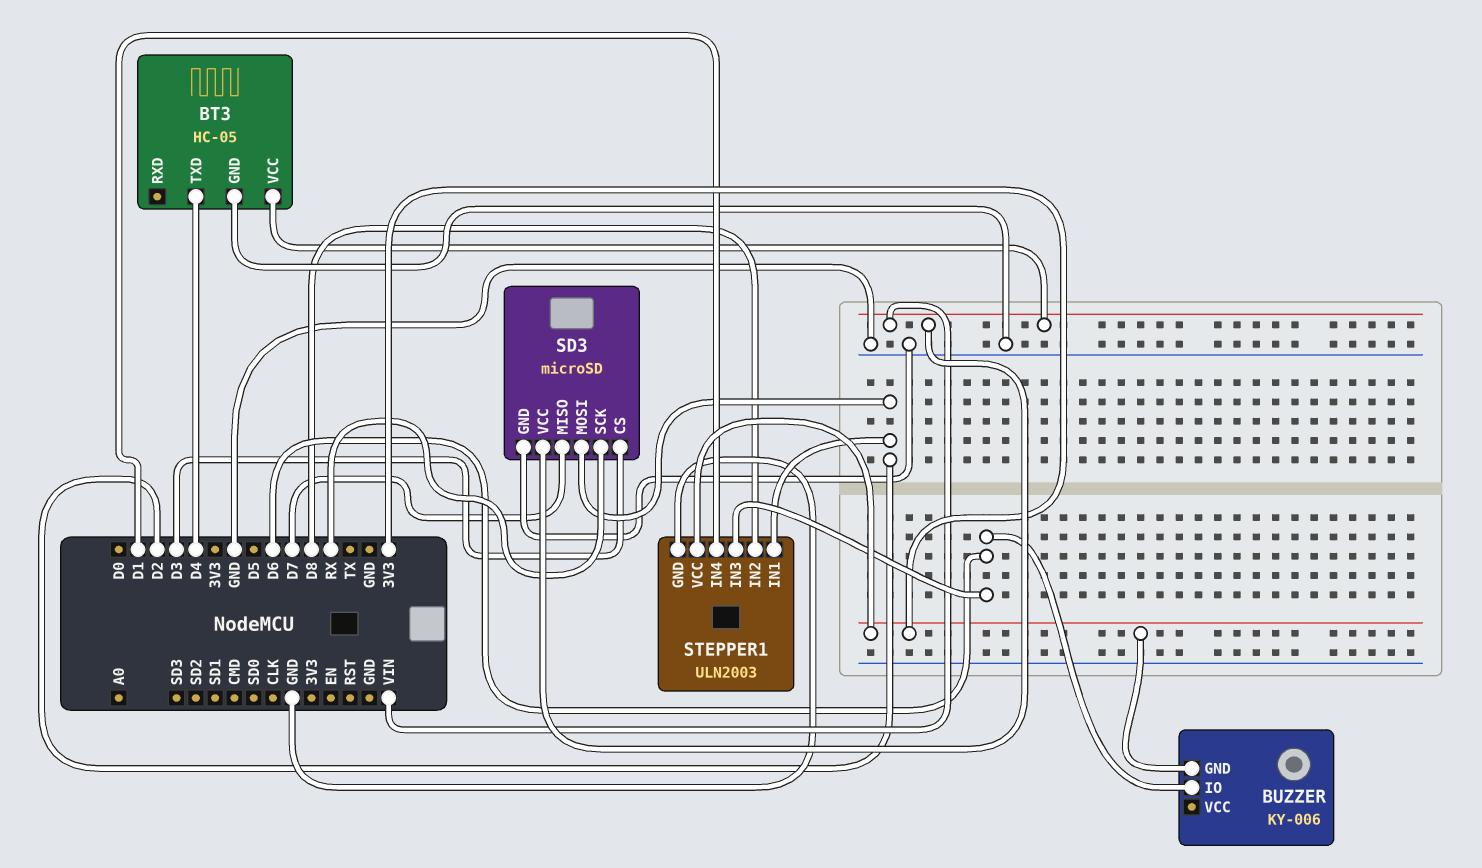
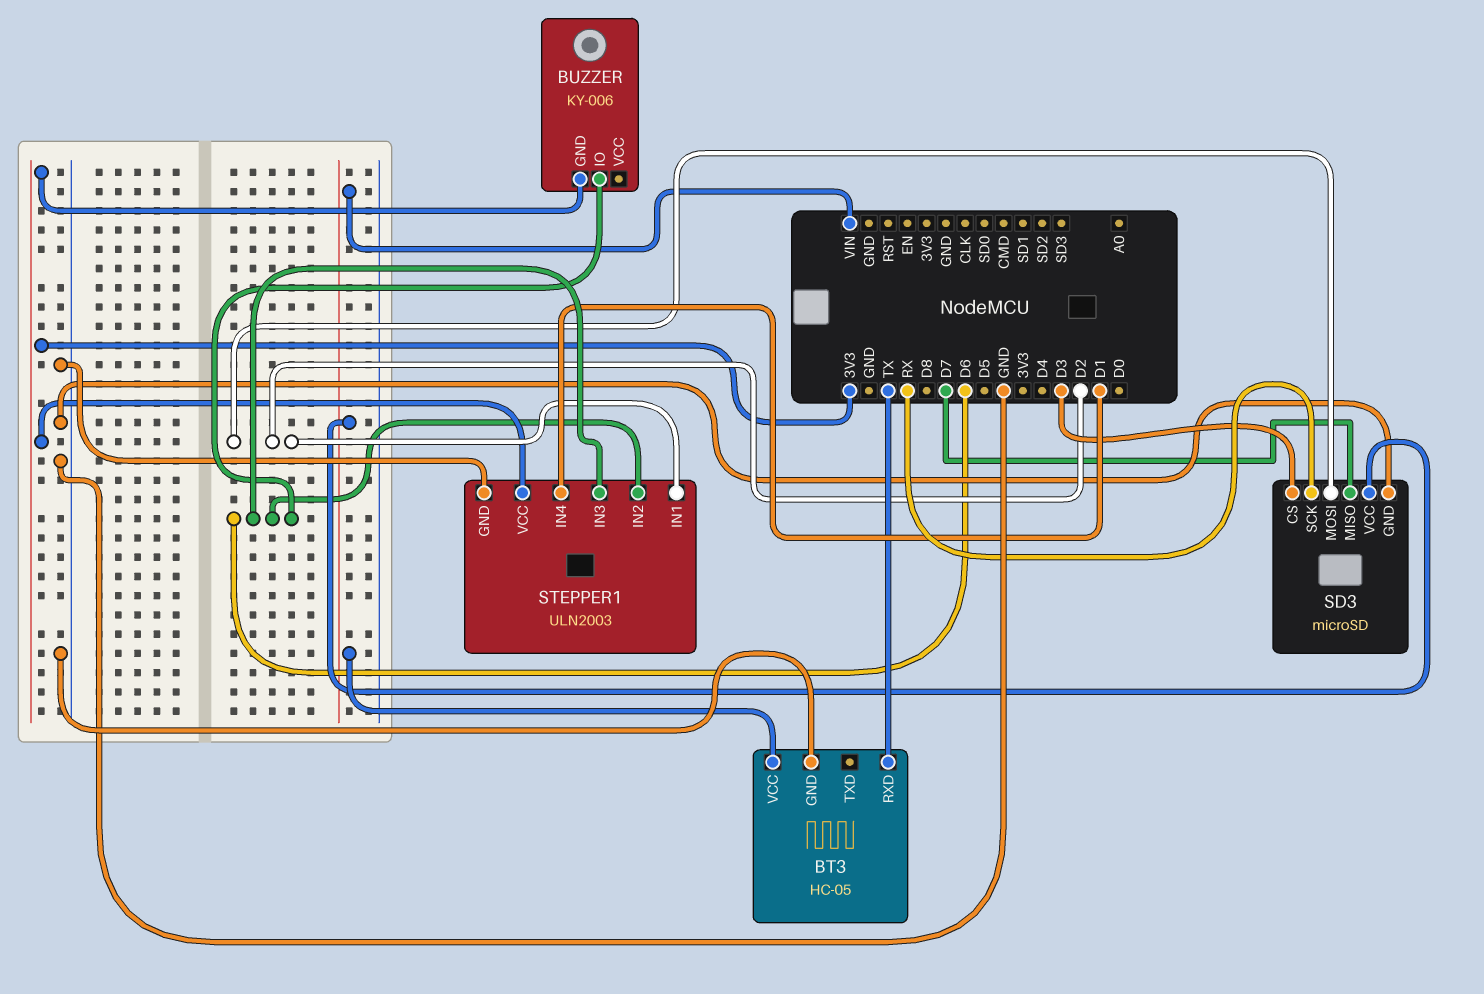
BT3 pin RXD: none -> TX
BT3 pin TXD: D4 -> none
STEPPER1 pin IN2: D8 -> D6

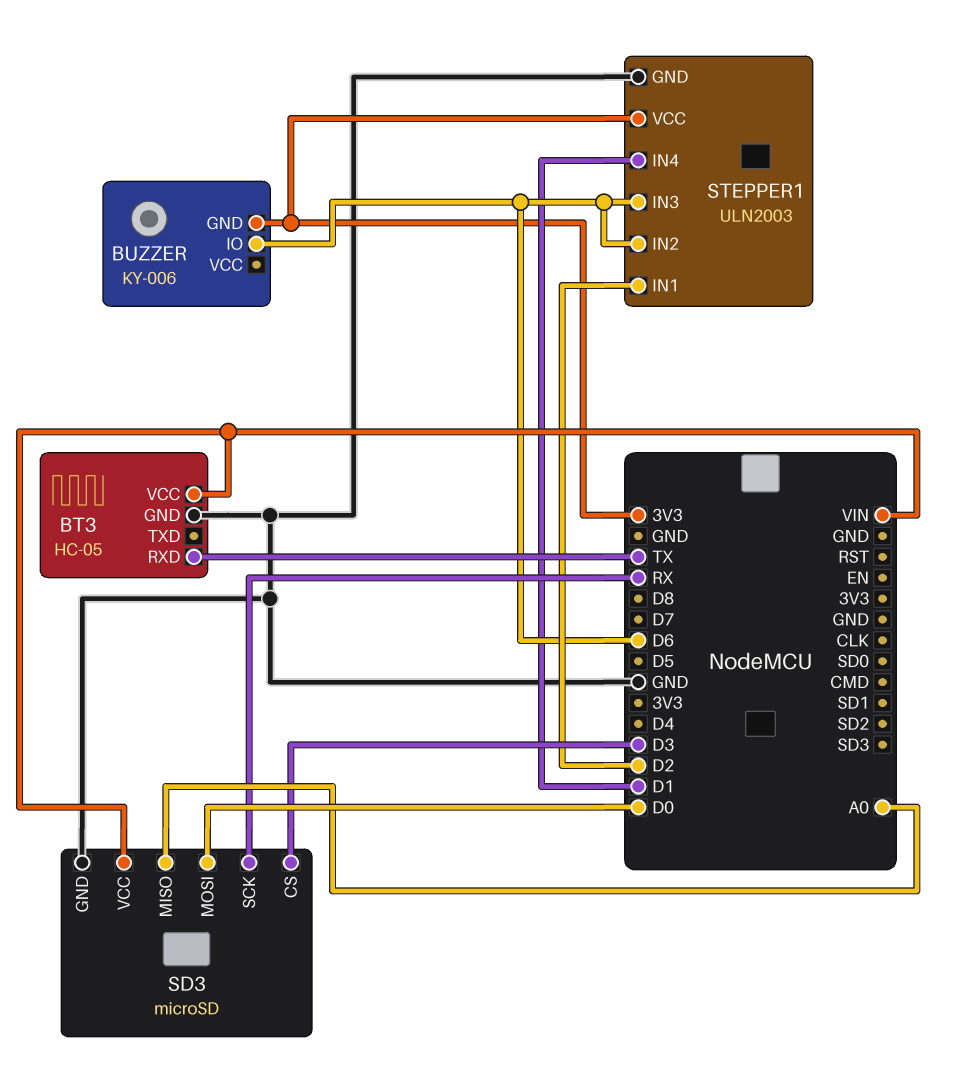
SD3 pin MISO: D7 -> A0
SD3 pin MOSI: D2 -> D0

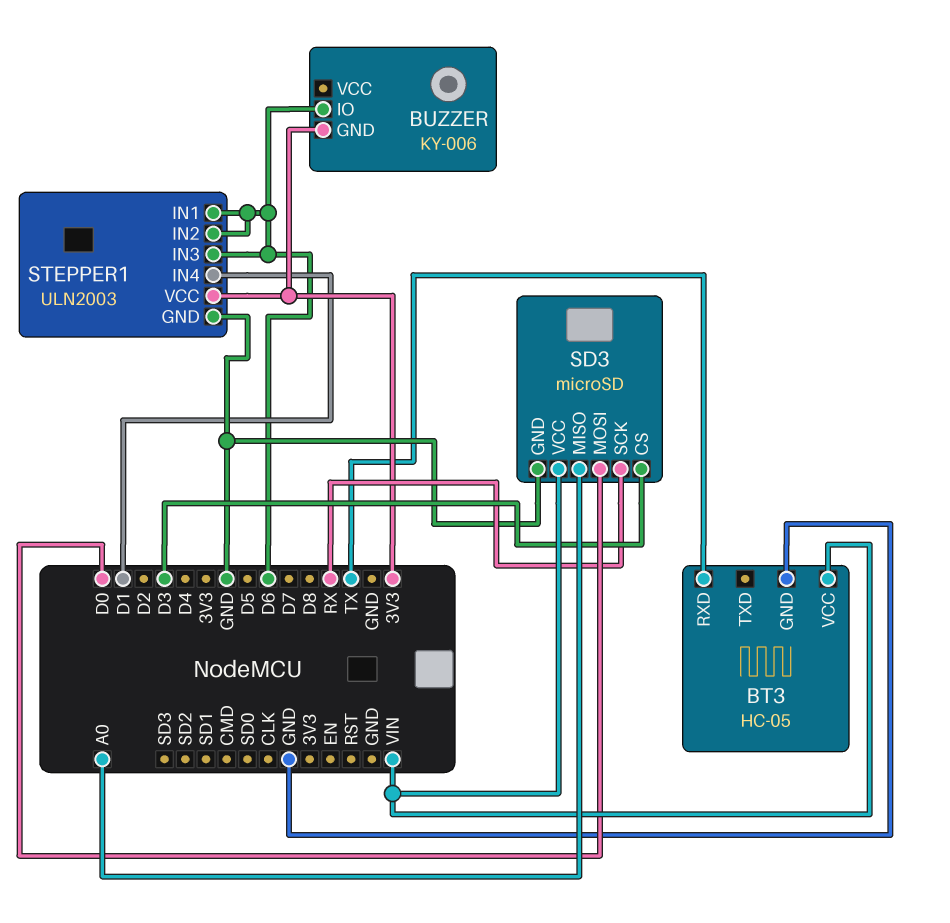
STEPPER1 pin IN1: D2 -> D6

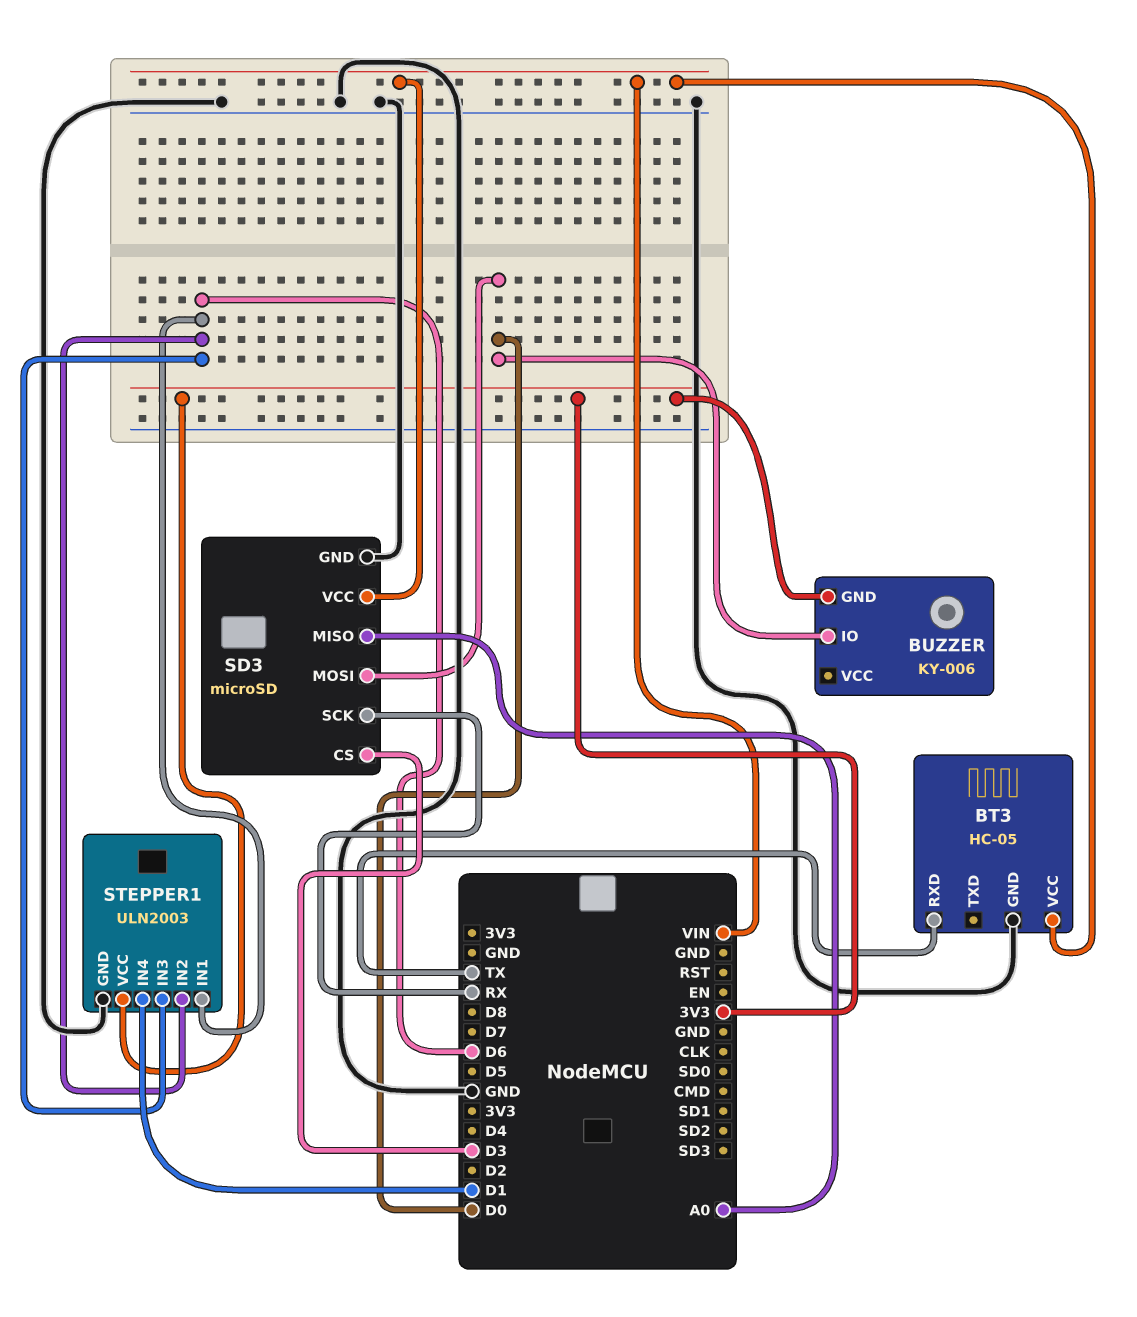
BUZZER pin IO: D6 -> D0

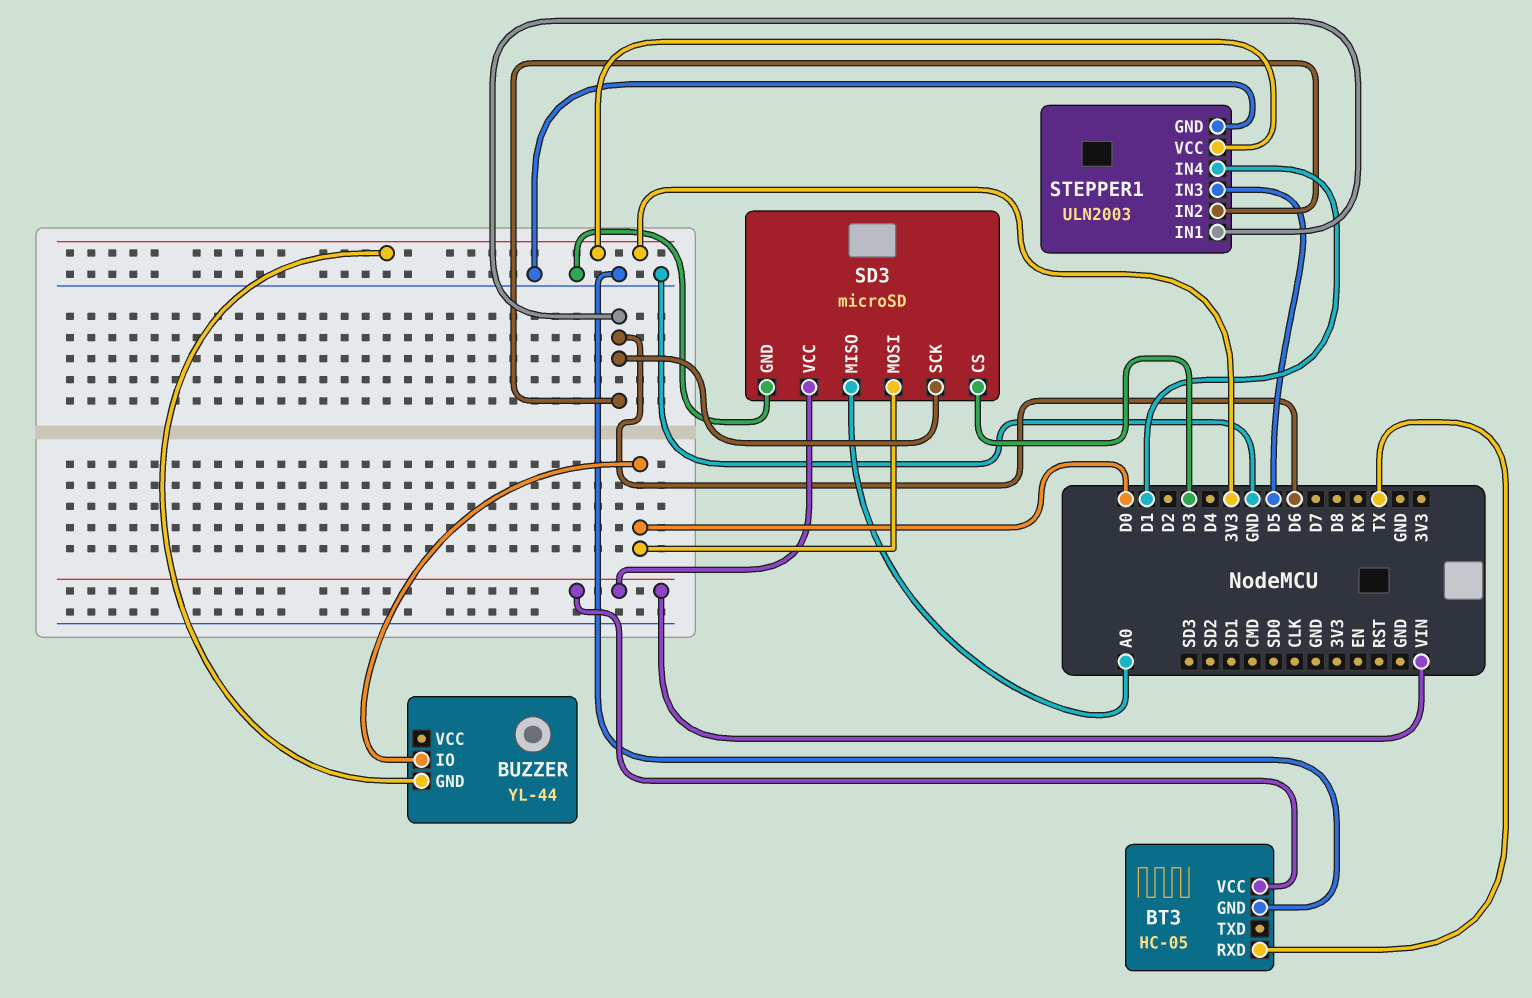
BUZZER: KY-006 -> YL-44
SD3 pin SCK: RX -> D6
STEPPER1 pin IN3: D6 -> D5

